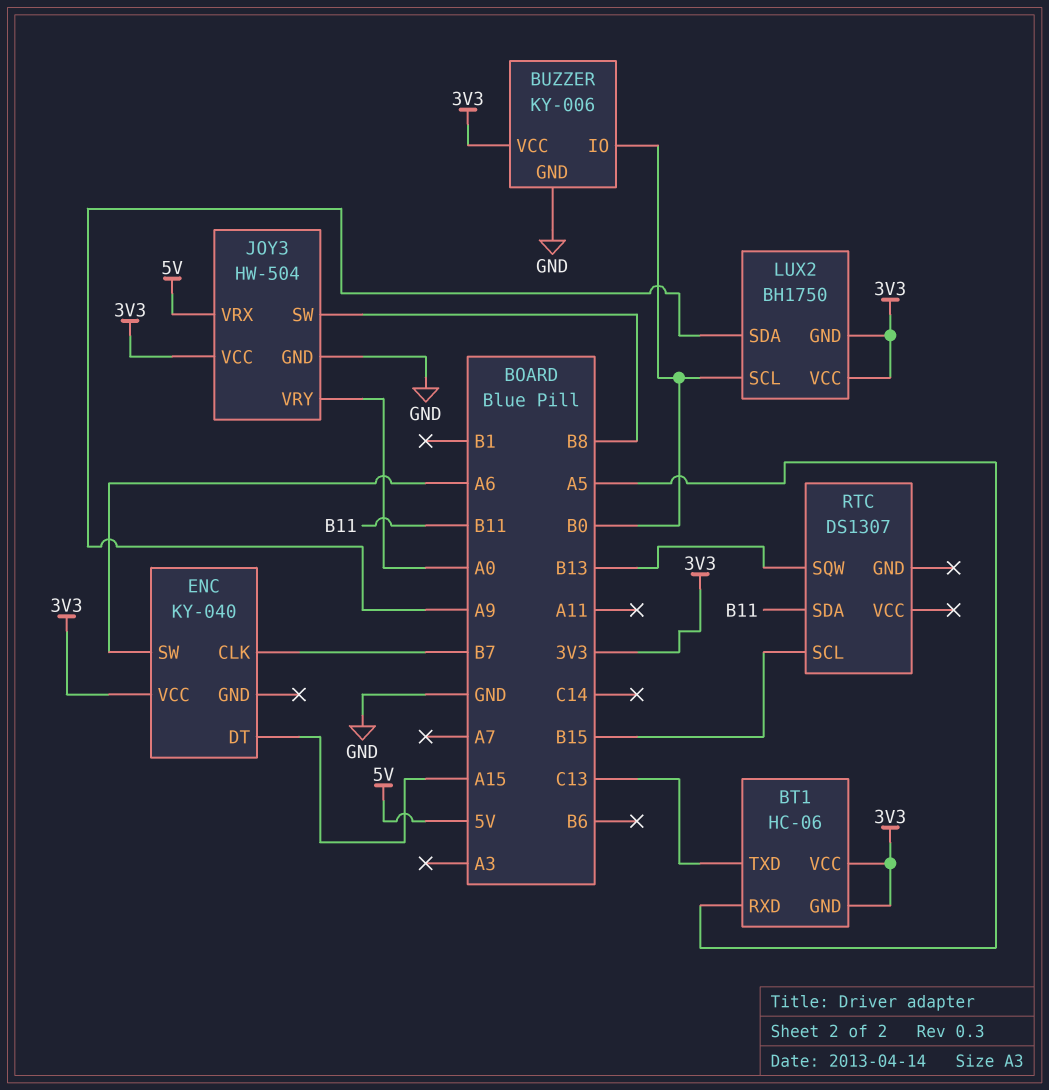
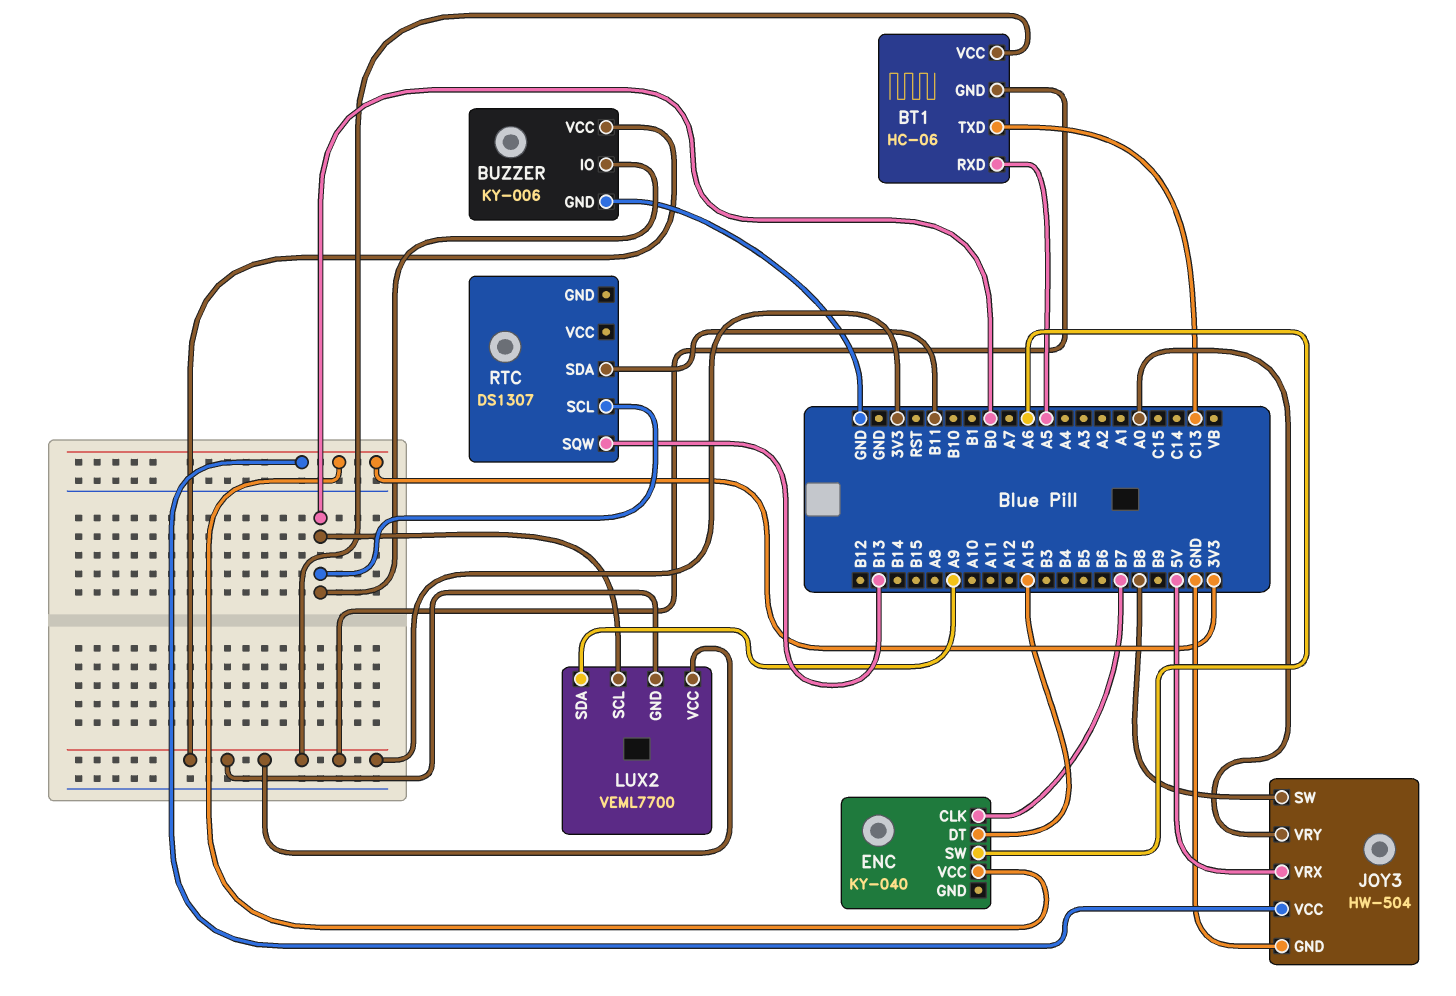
LUX2: BH1750 -> VEML7700
RTC pin SCL: B15 -> B0

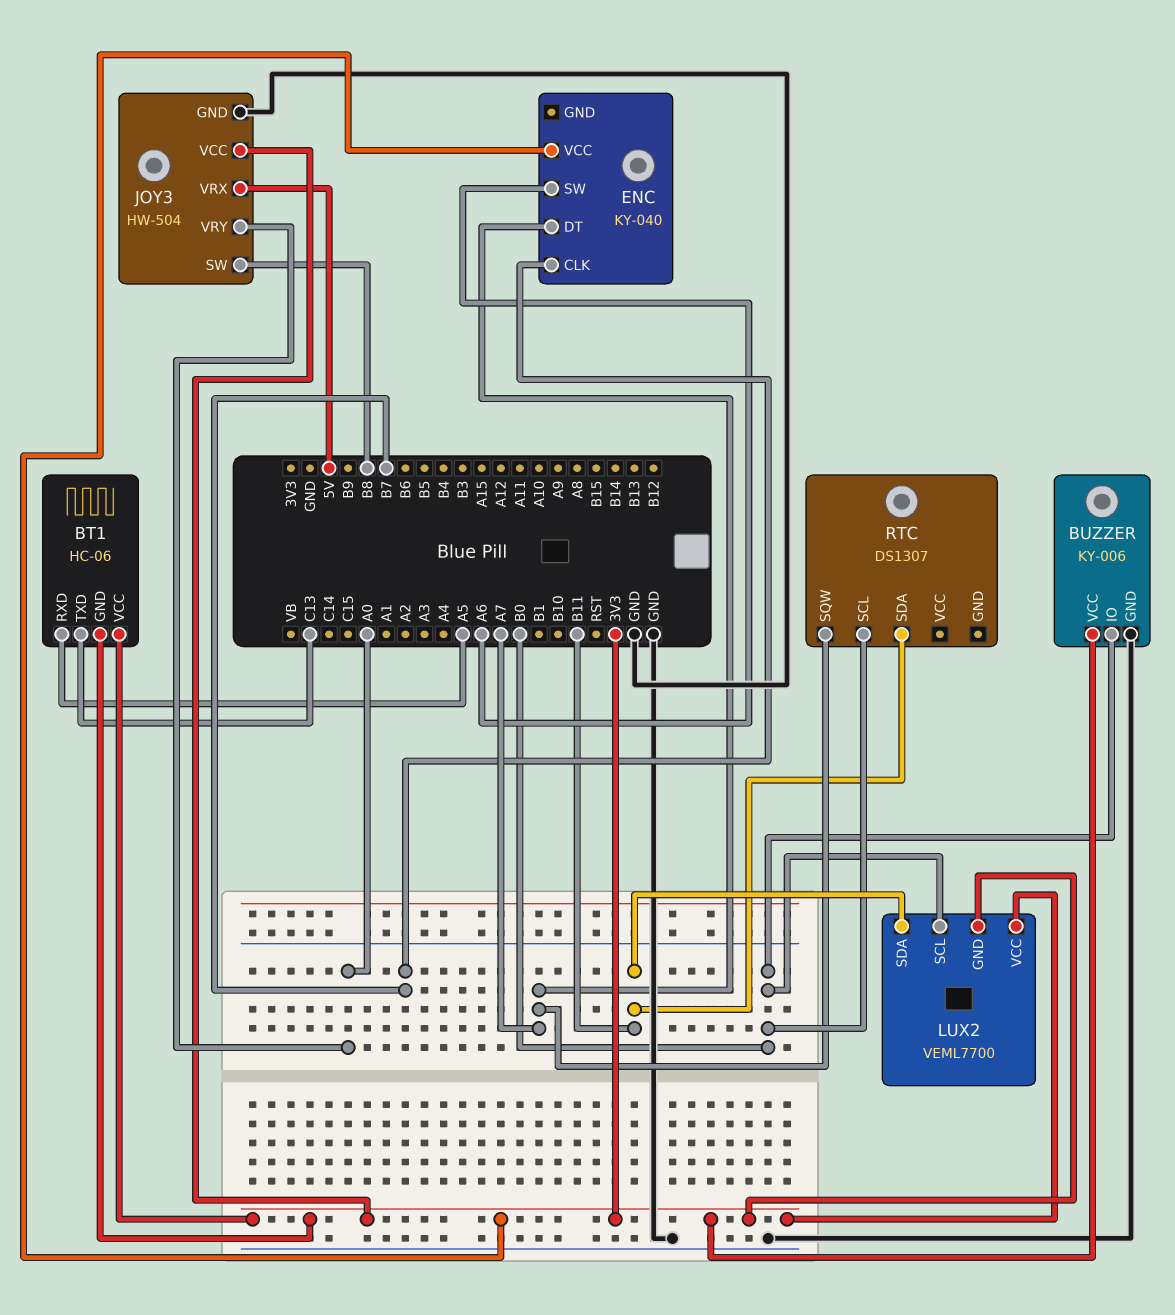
ENC pin DT: A15 -> A7
LUX2 pin SDA: A9 -> B11
RTC pin SQW: B13 -> A7

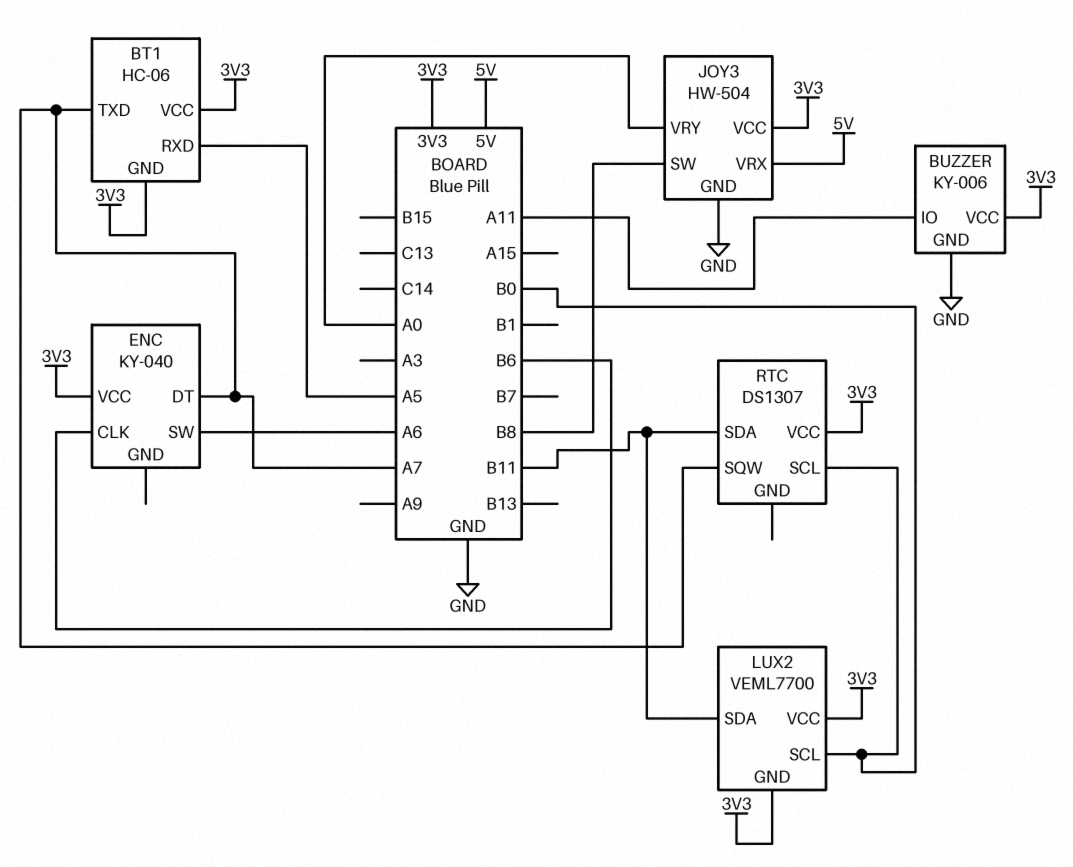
BT1 pin TXD: C13 -> A7
BUZZER pin IO: B0 -> A11
ENC pin CLK: B7 -> B6
RTC pin VCC: none -> 3V3

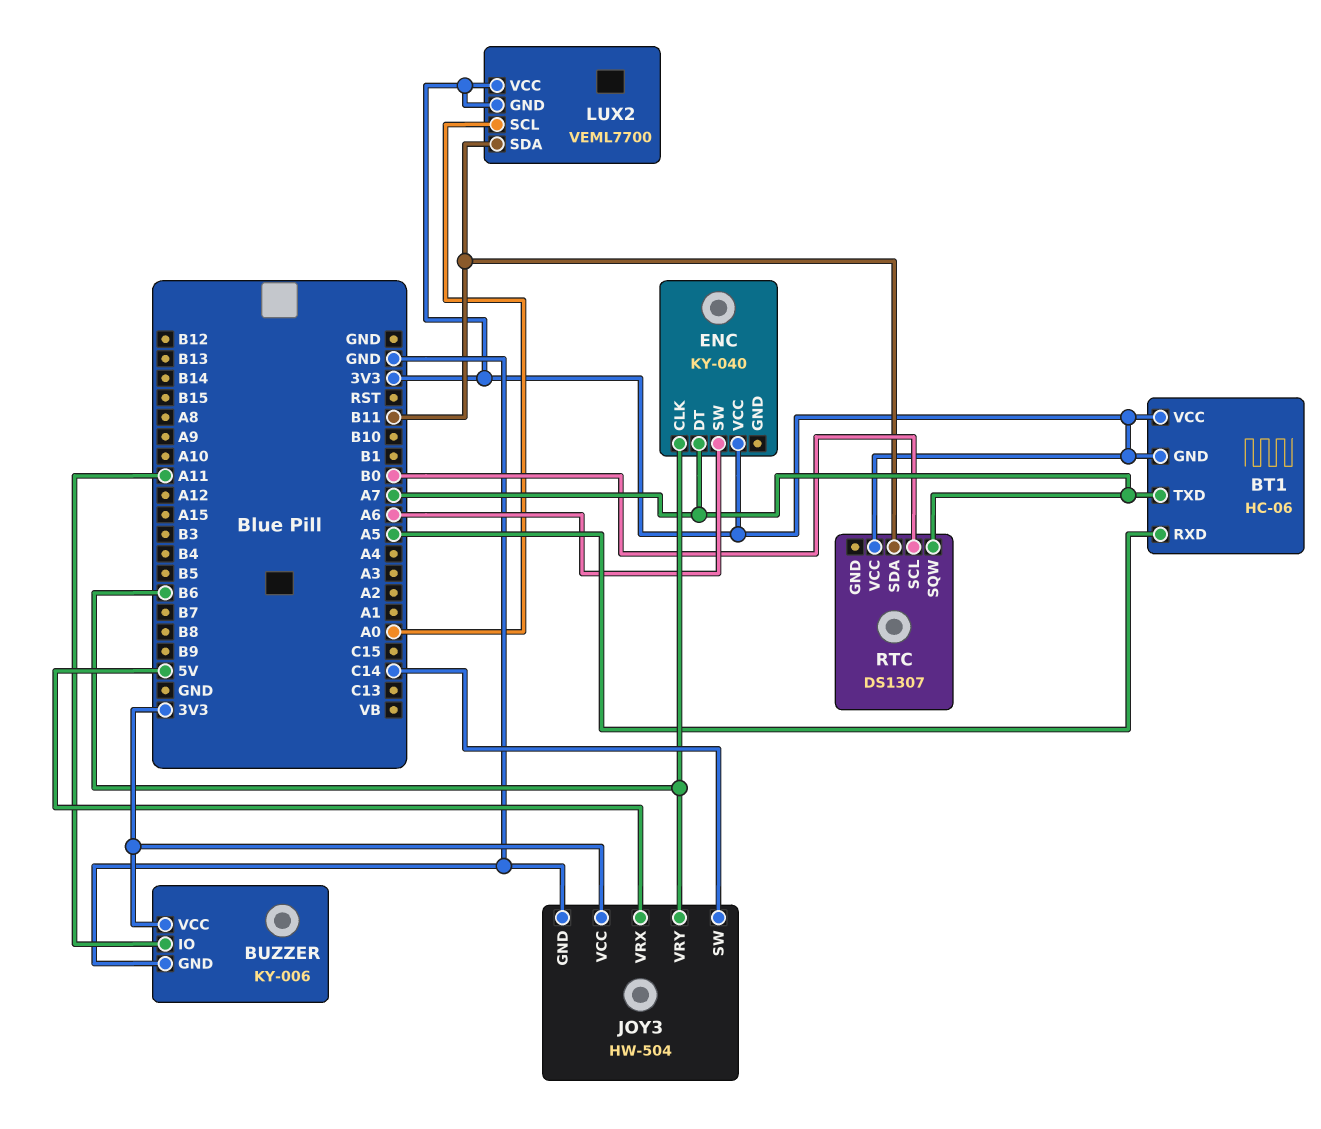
JOY3 pin SW: B8 -> C14
JOY3 pin VRY: A0 -> B6
LUX2 pin SCL: B0 -> A0

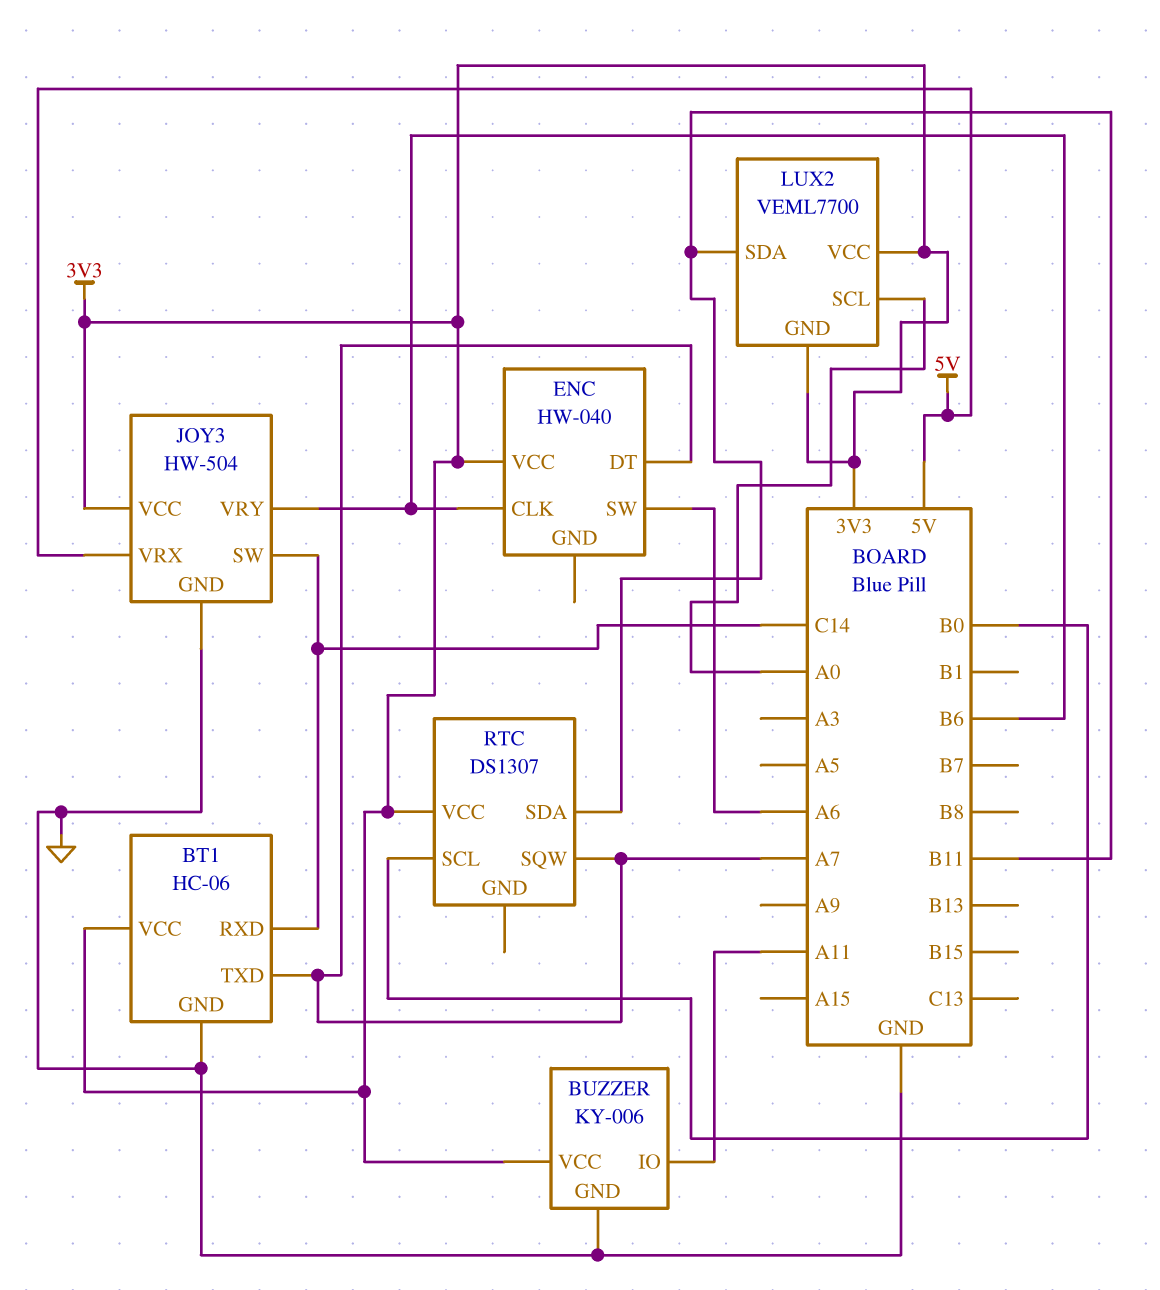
BT1 pin GND: 3V3 -> GND
BT1 pin RXD: A5 -> C14
ENC: KY-040 -> HW-040

